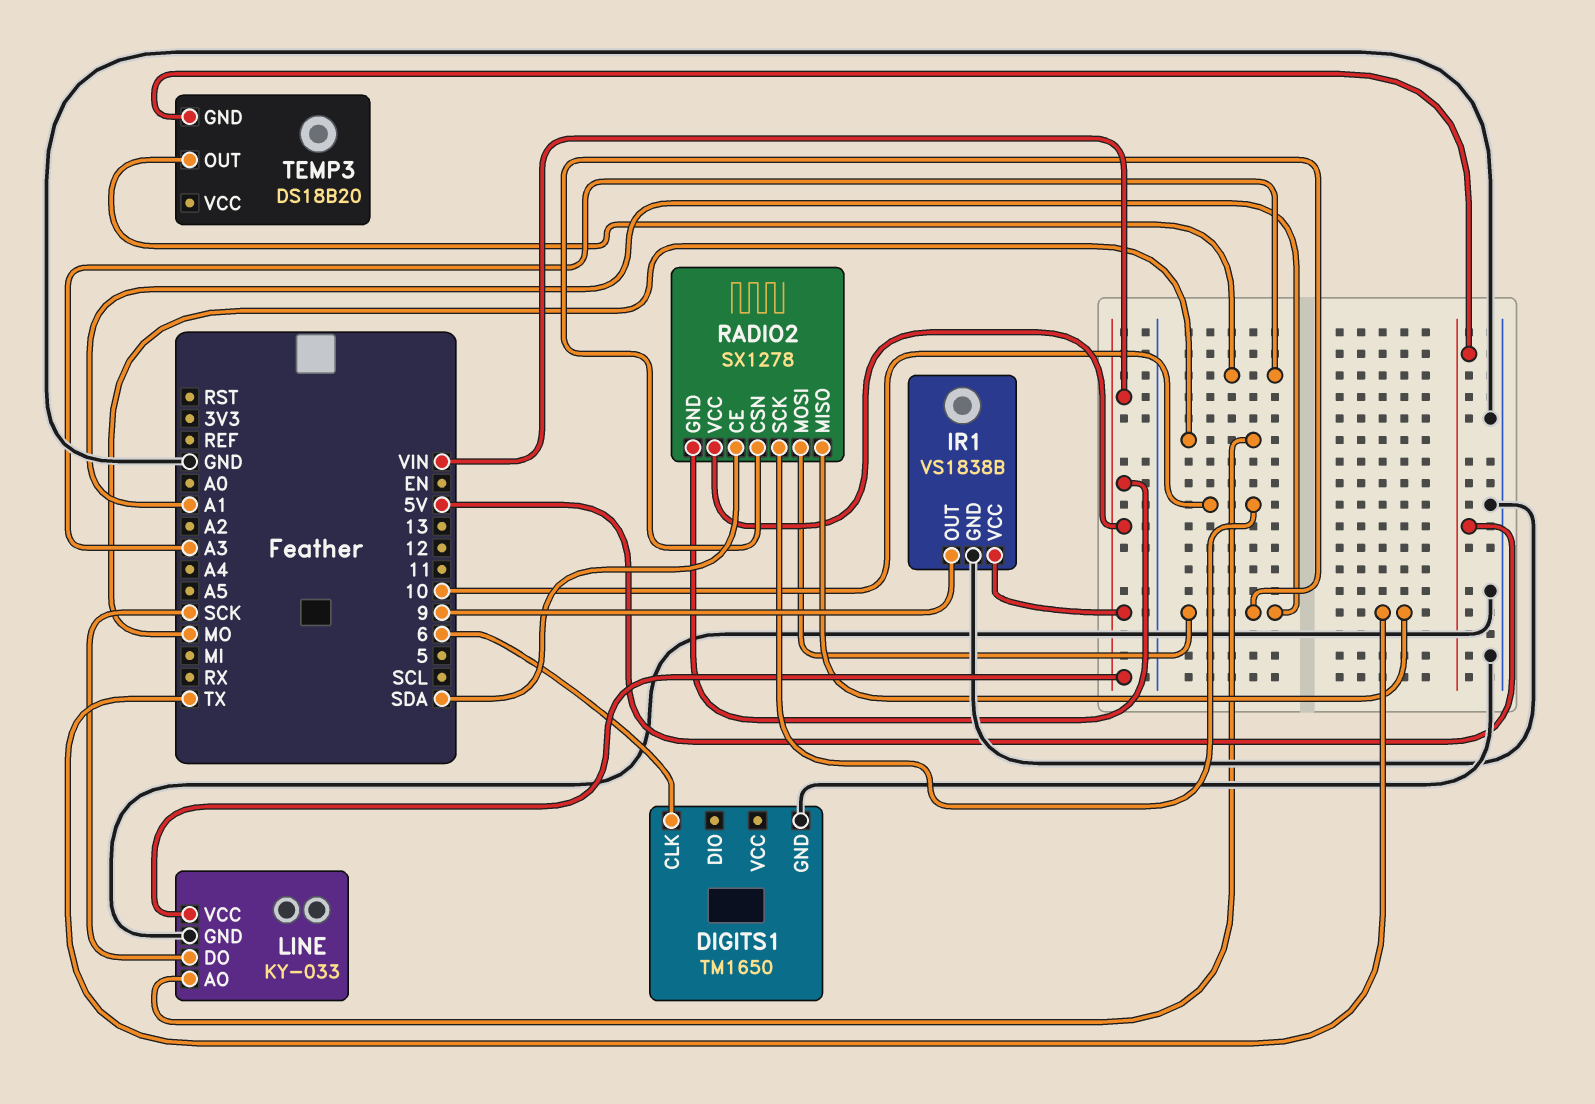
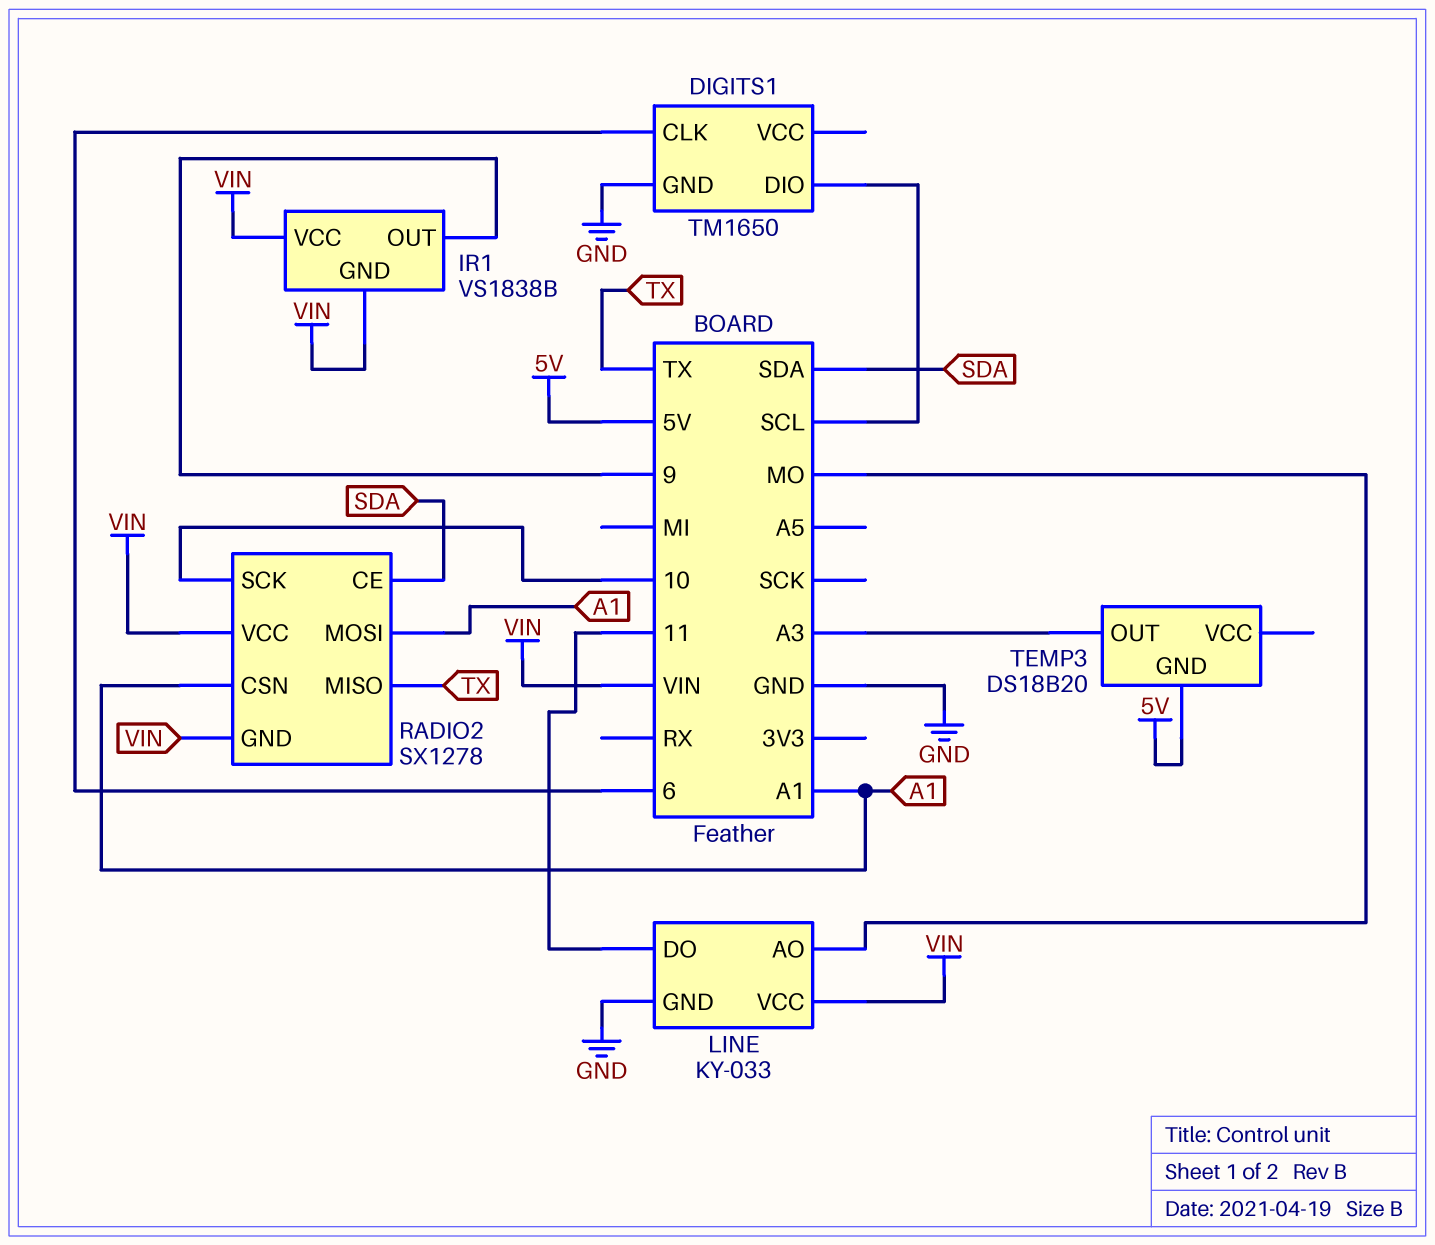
DIGITS1 pin DIO: none -> SCL
IR1 pin GND: GND -> VIN
LINE pin DO: SCK -> 11

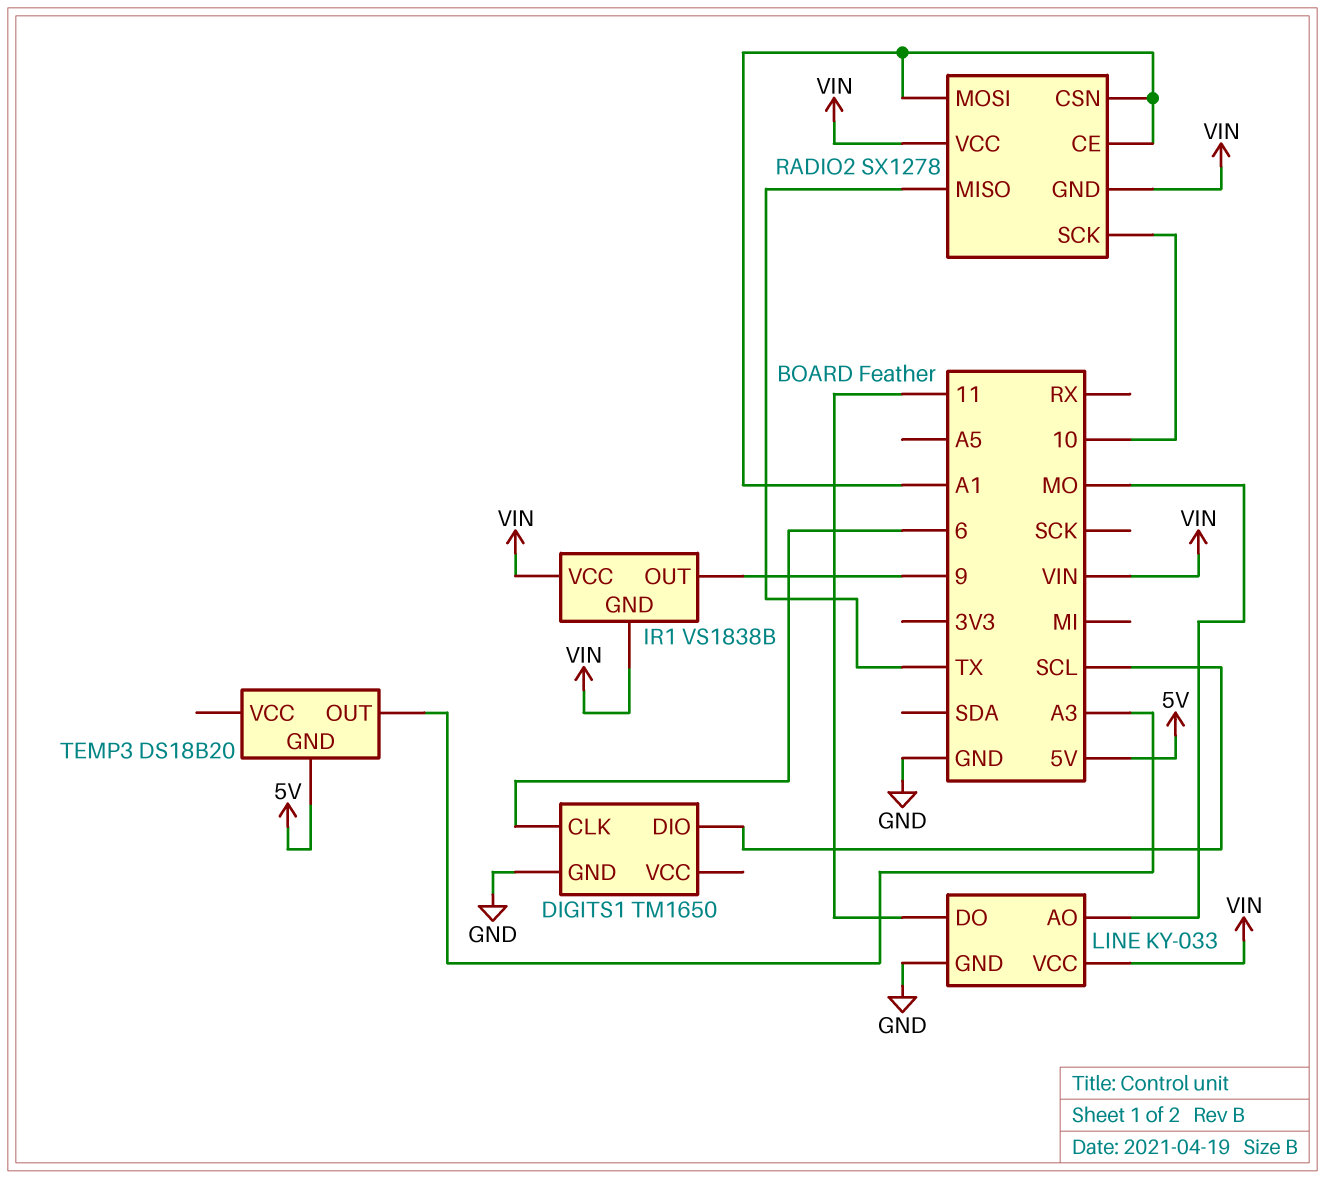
RADIO2 pin CE: SDA -> A1

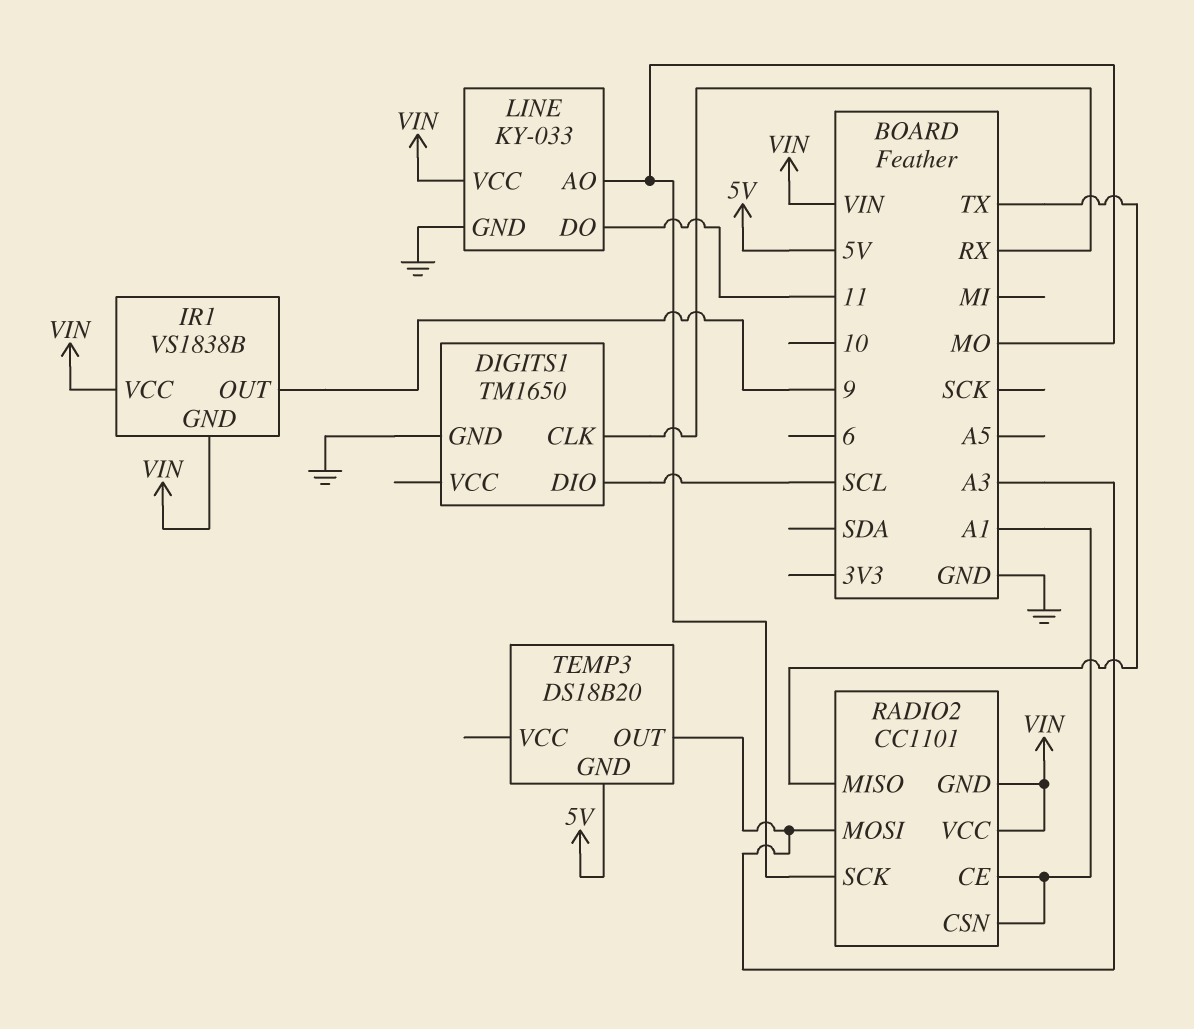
DIGITS1 pin CLK: 6 -> RX
RADIO2: SX1278 -> CC1101
RADIO2 pin MOSI: A1 -> A3
RADIO2 pin SCK: 10 -> MO

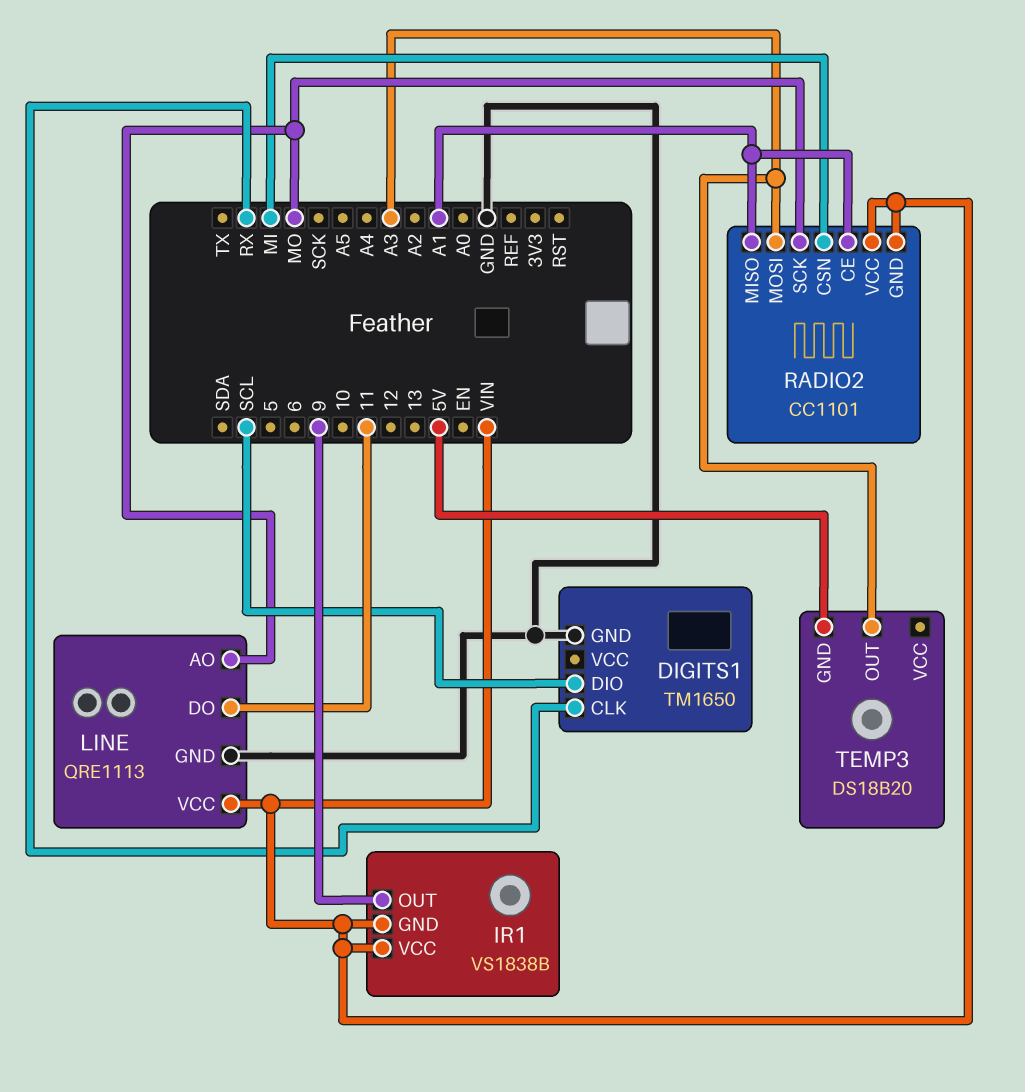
LINE: KY-033 -> QRE1113
RADIO2 pin CSN: A1 -> MI
RADIO2 pin MISO: TX -> A1

